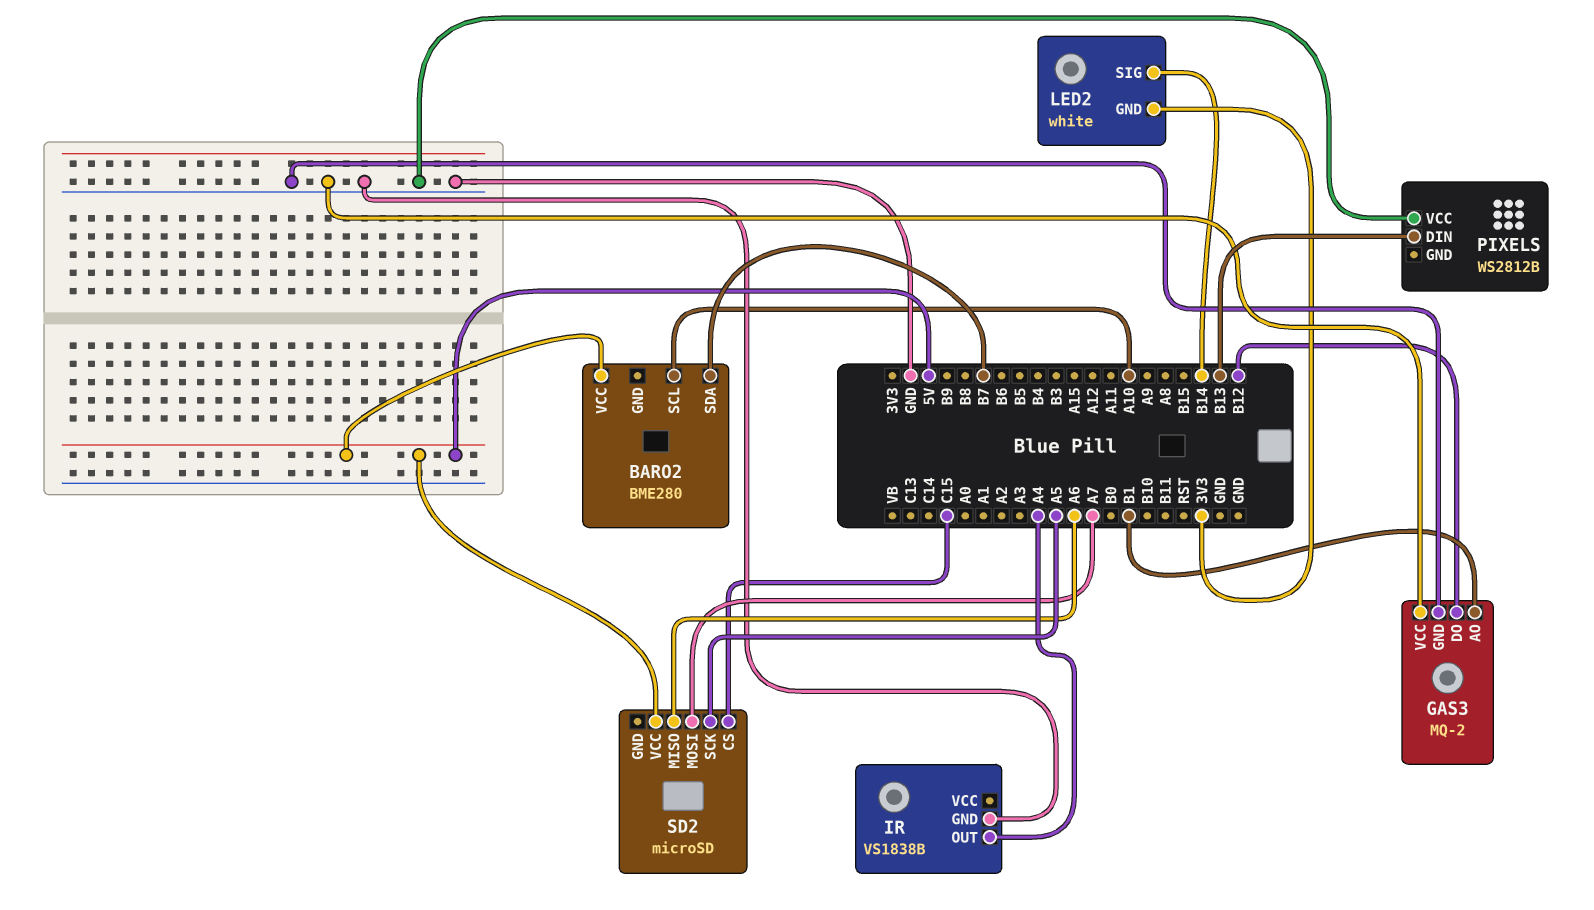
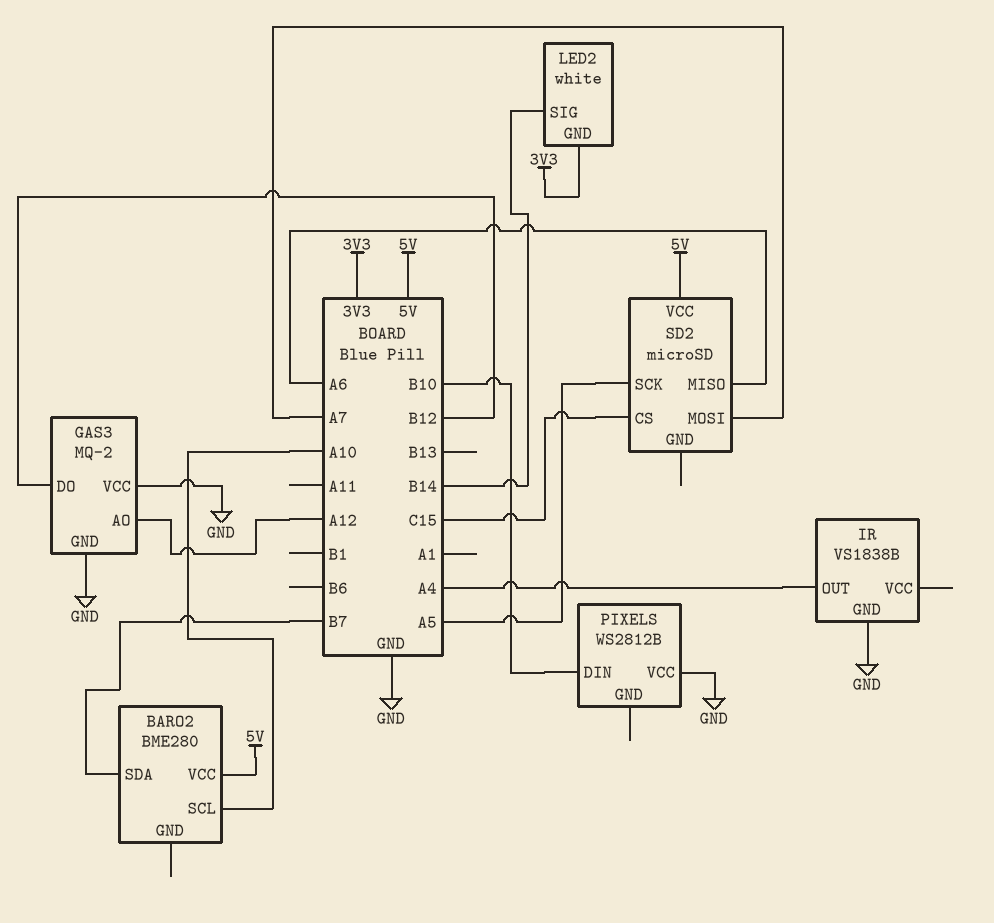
GAS3 pin AO: B1 -> A12
PIXELS pin DIN: B13 -> B10

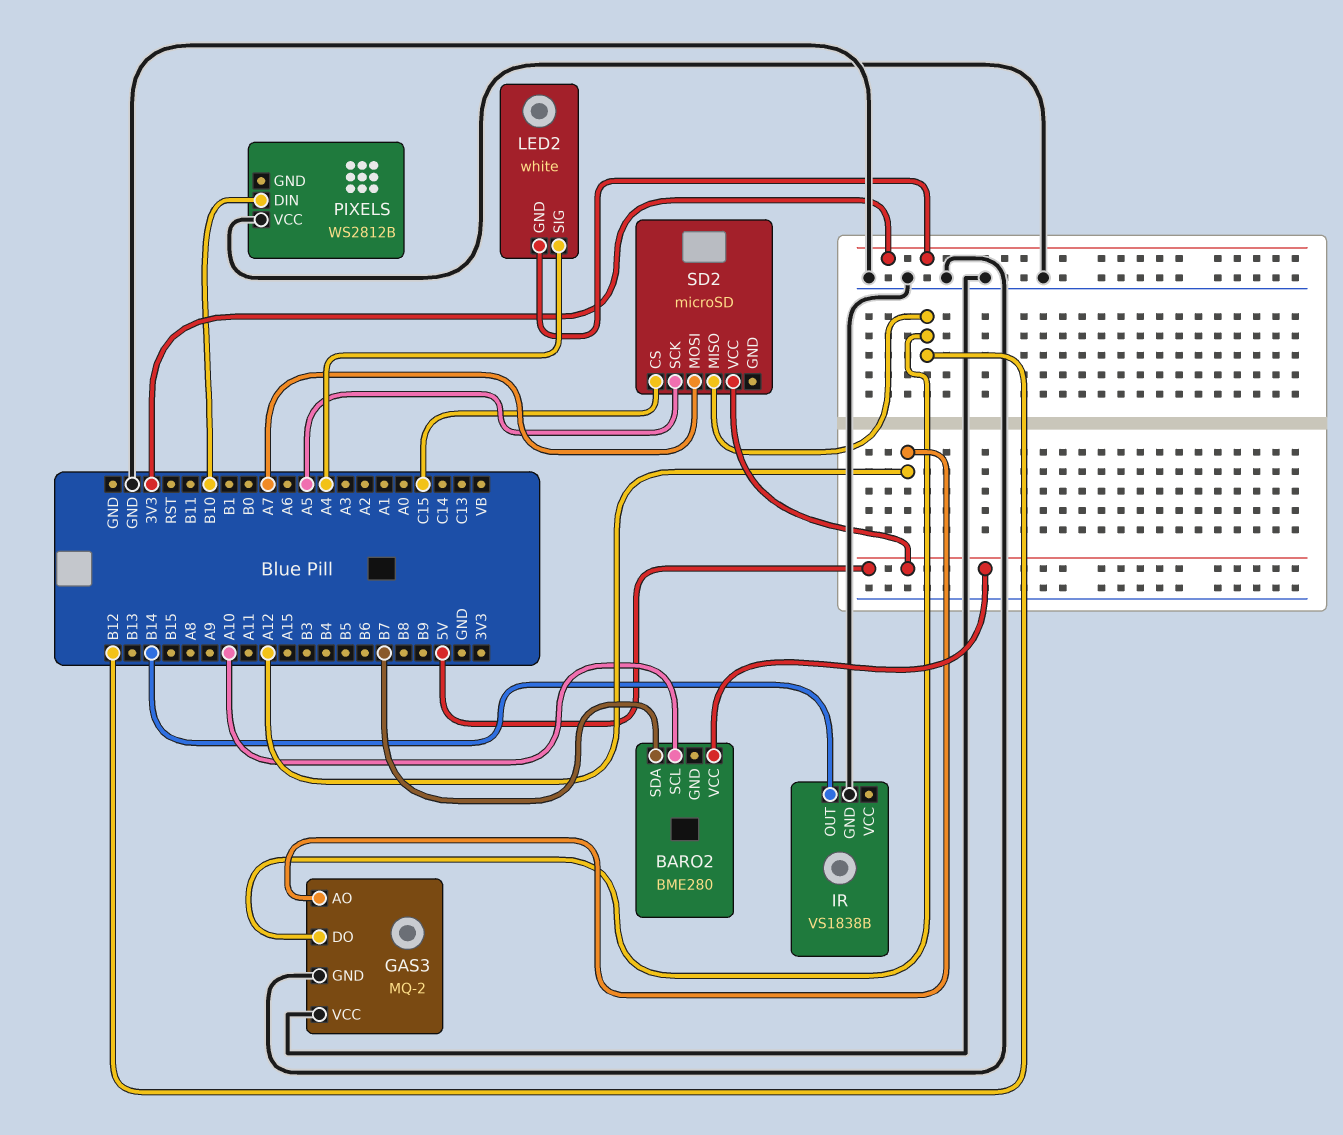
IR pin OUT: A4 -> B14
LED2 pin SIG: B14 -> A4
SD2 pin MISO: A6 -> B12

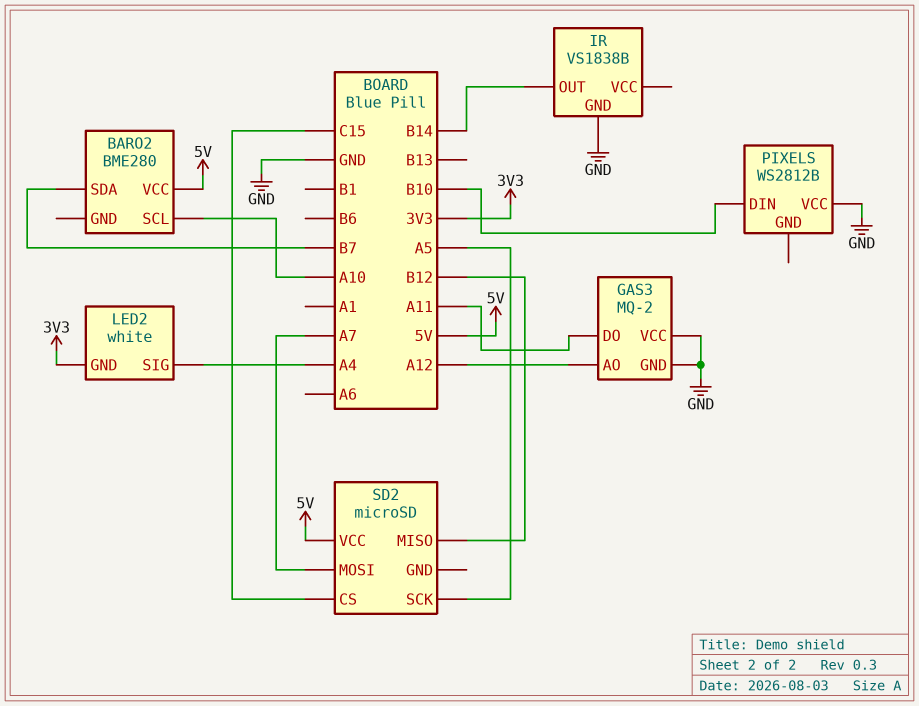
GAS3 pin DO: B12 -> A11

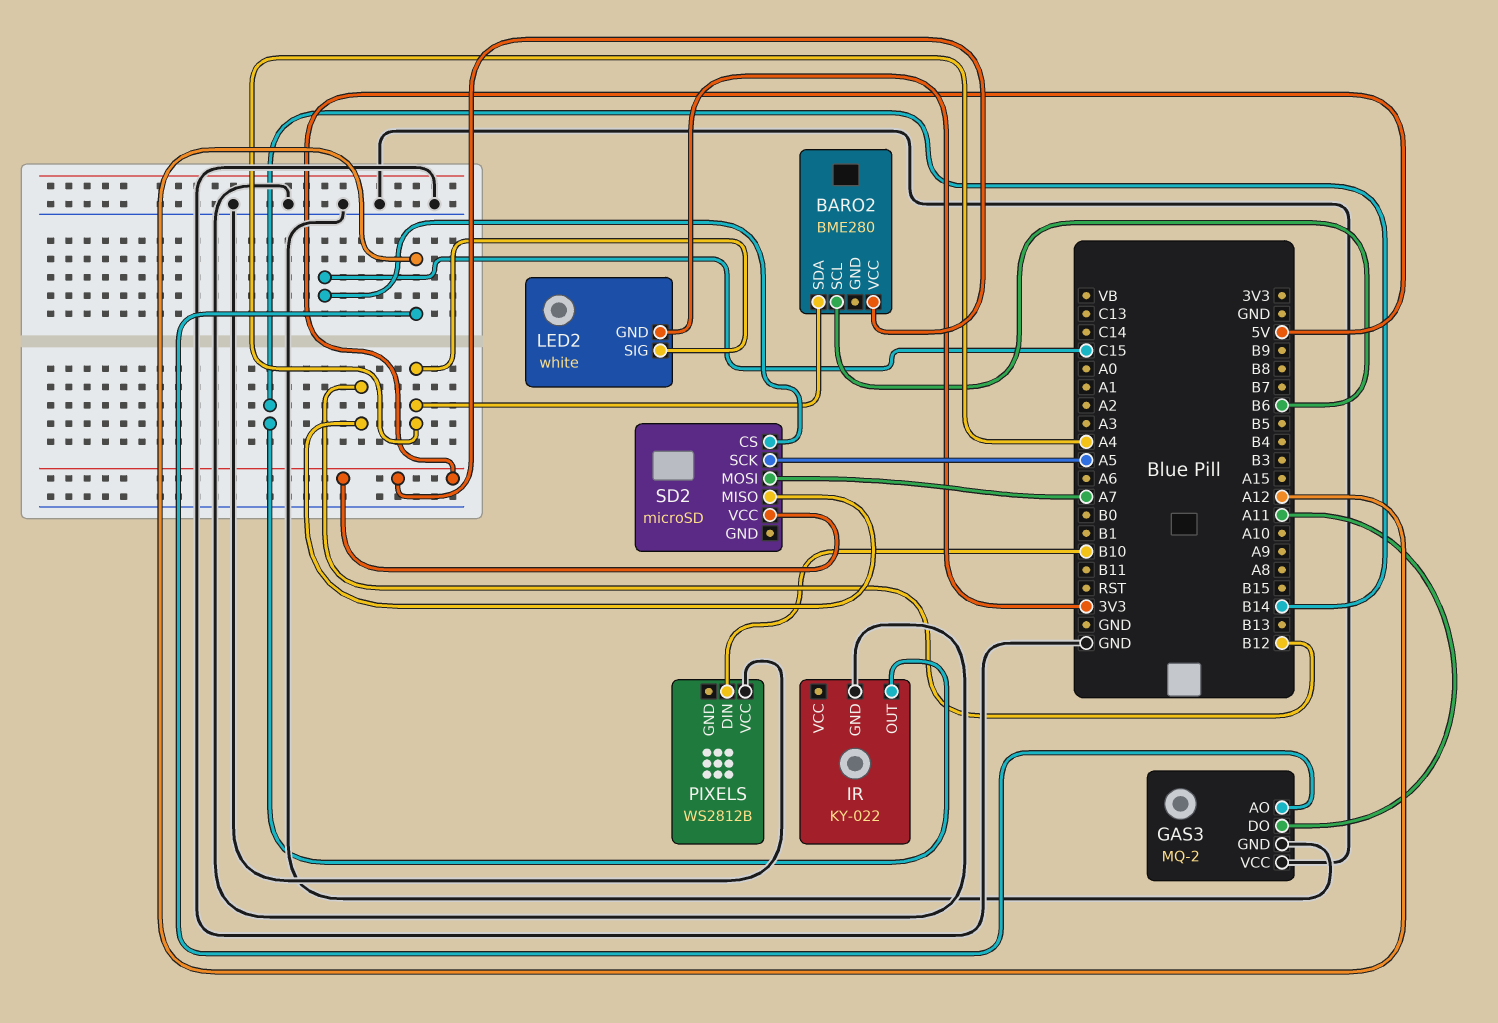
BARO2 pin SCL: A10 -> B6
BARO2 pin SDA: B7 -> A4
IR: VS1838B -> KY-022

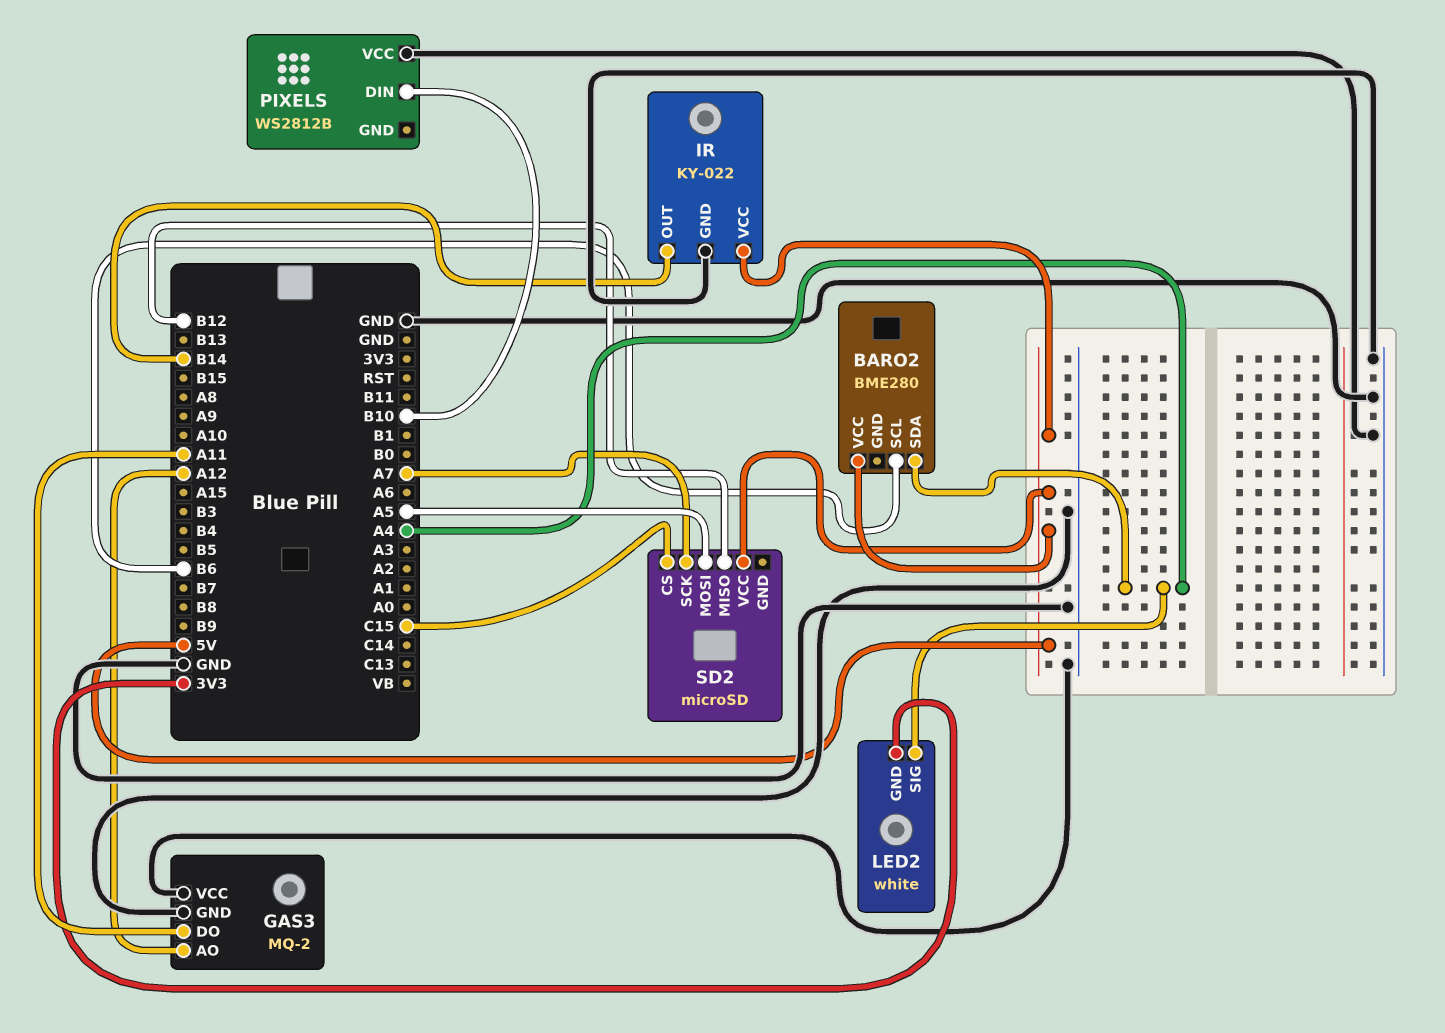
IR pin VCC: none -> 5V
SD2 pin MOSI: A7 -> A5
SD2 pin SCK: A5 -> A7

